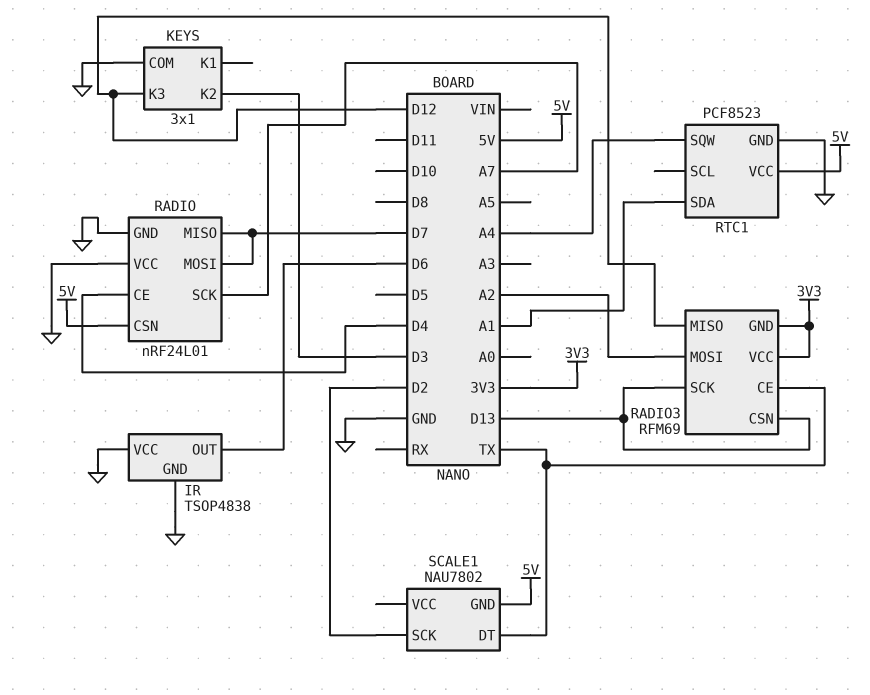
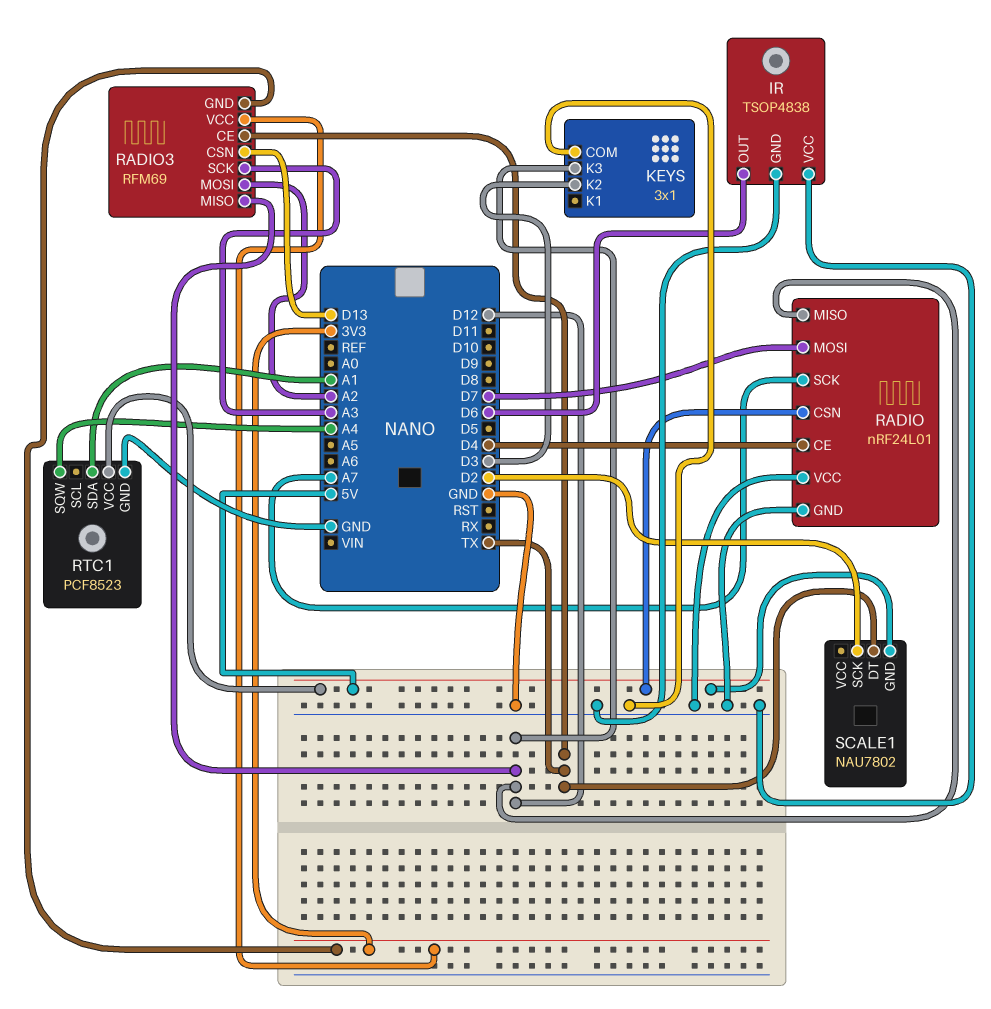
RADIO pin MISO: D7 -> D12
RADIO3 pin SCK: D13 -> A3

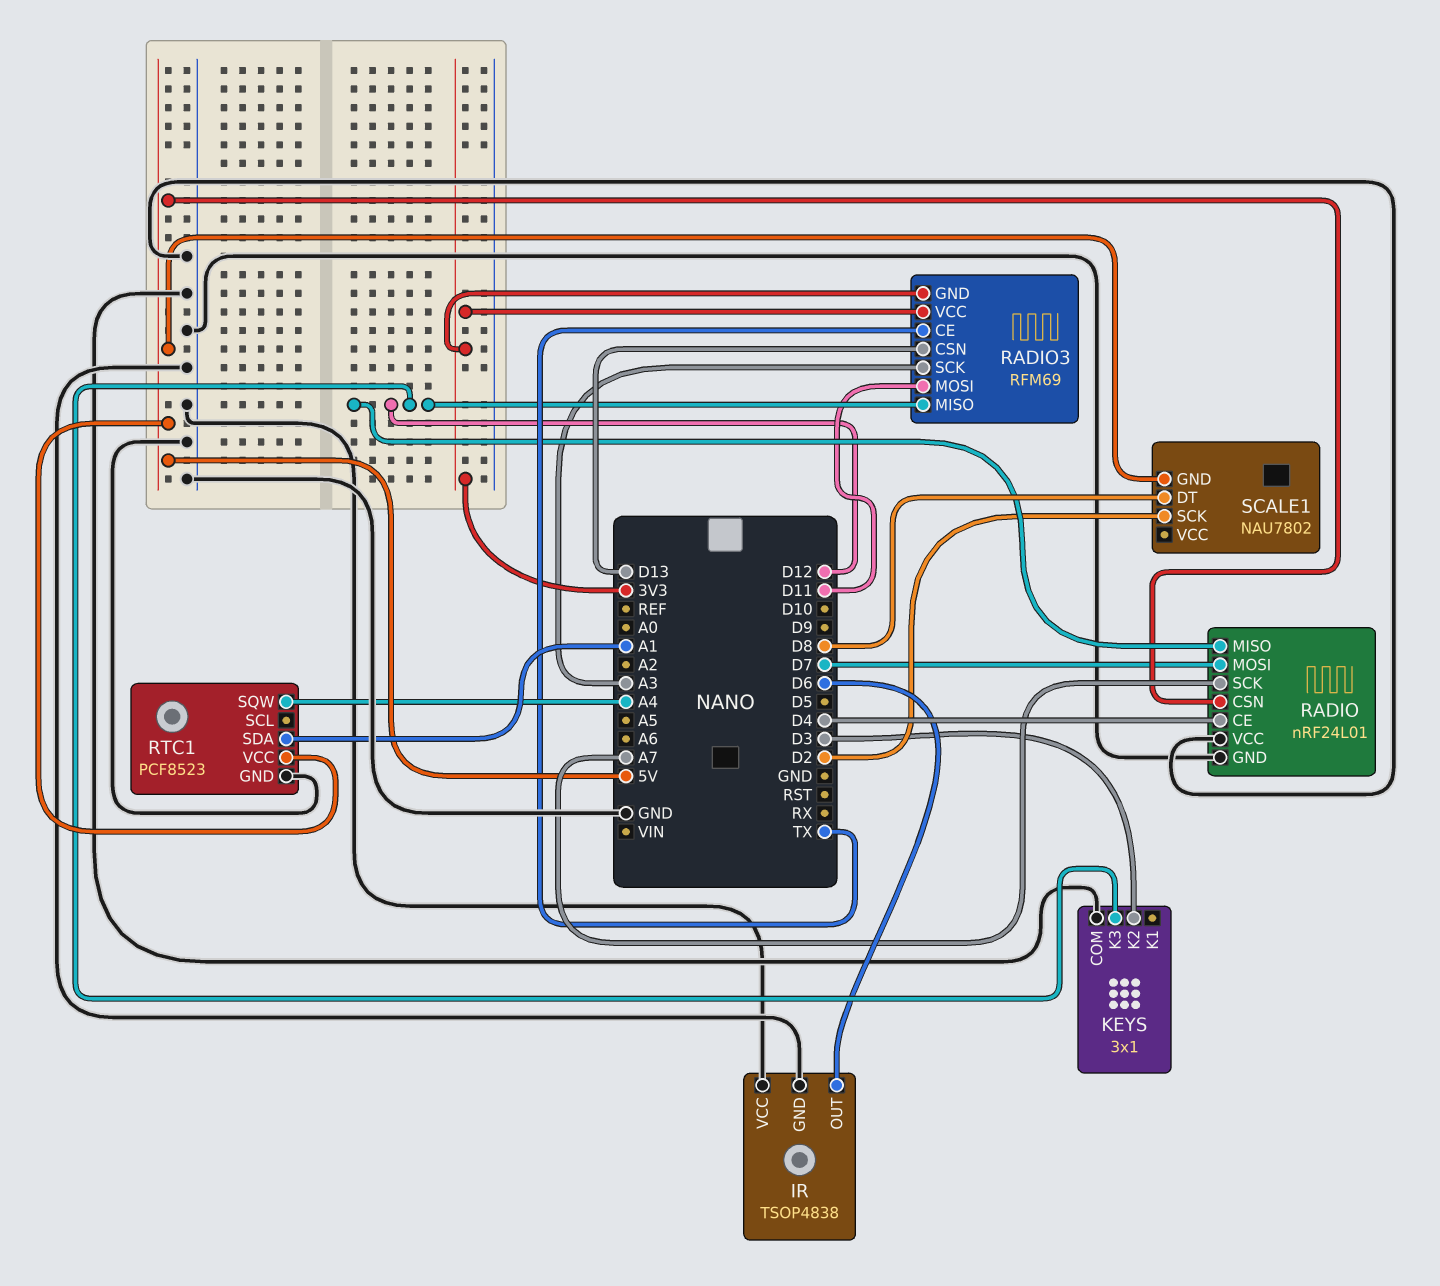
RADIO3 pin MOSI: A2 -> D11
SCALE1 pin DT: TX -> D8

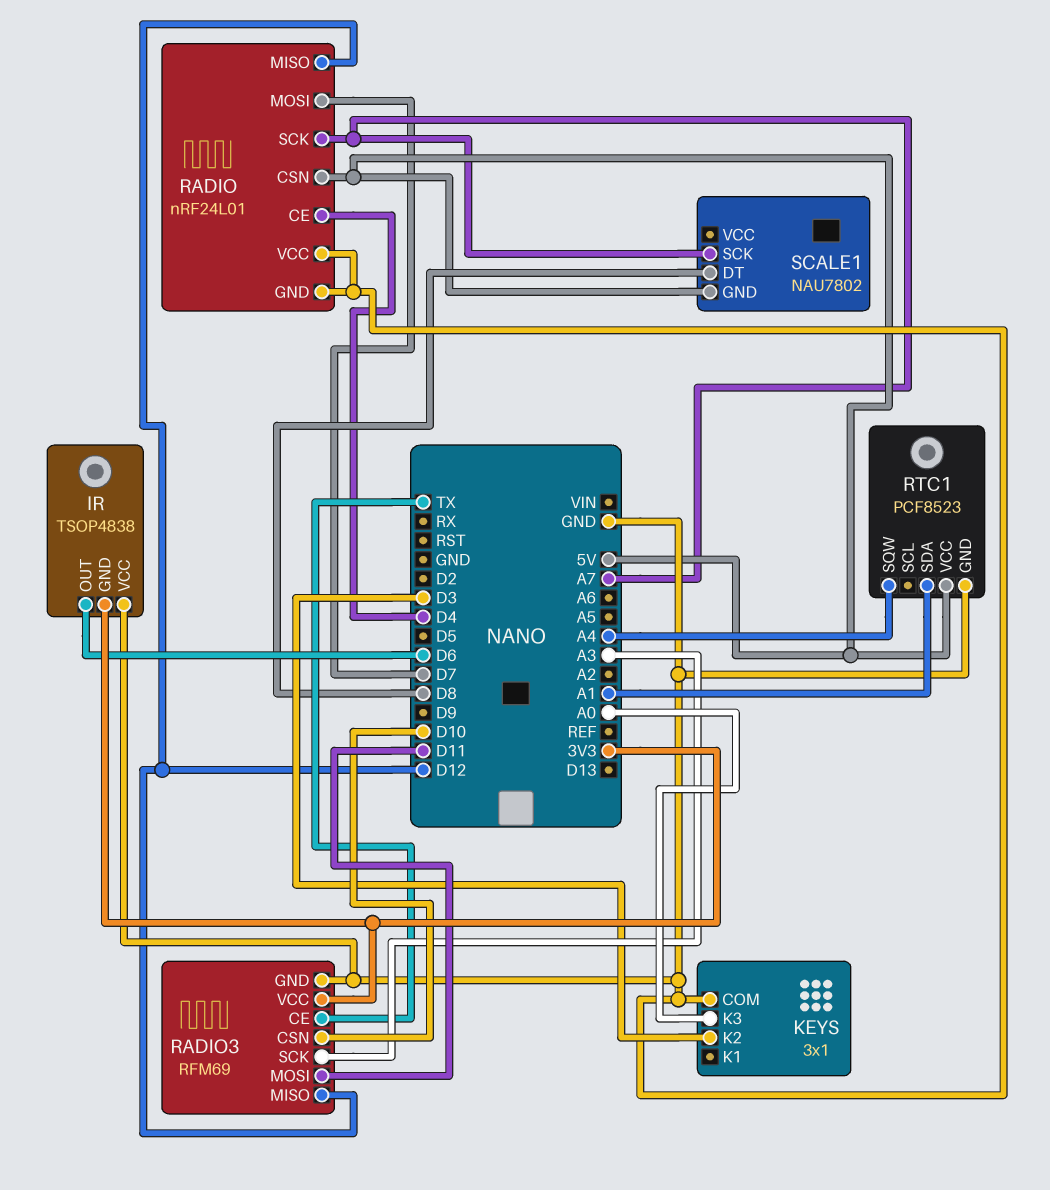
IR pin GND: GND -> 3V3
KEYS pin K3: D12 -> A0
RADIO3 pin CSN: D13 -> D10
RADIO3 pin GND: 3V3 -> GND
SCALE1 pin SCK: D2 -> A7

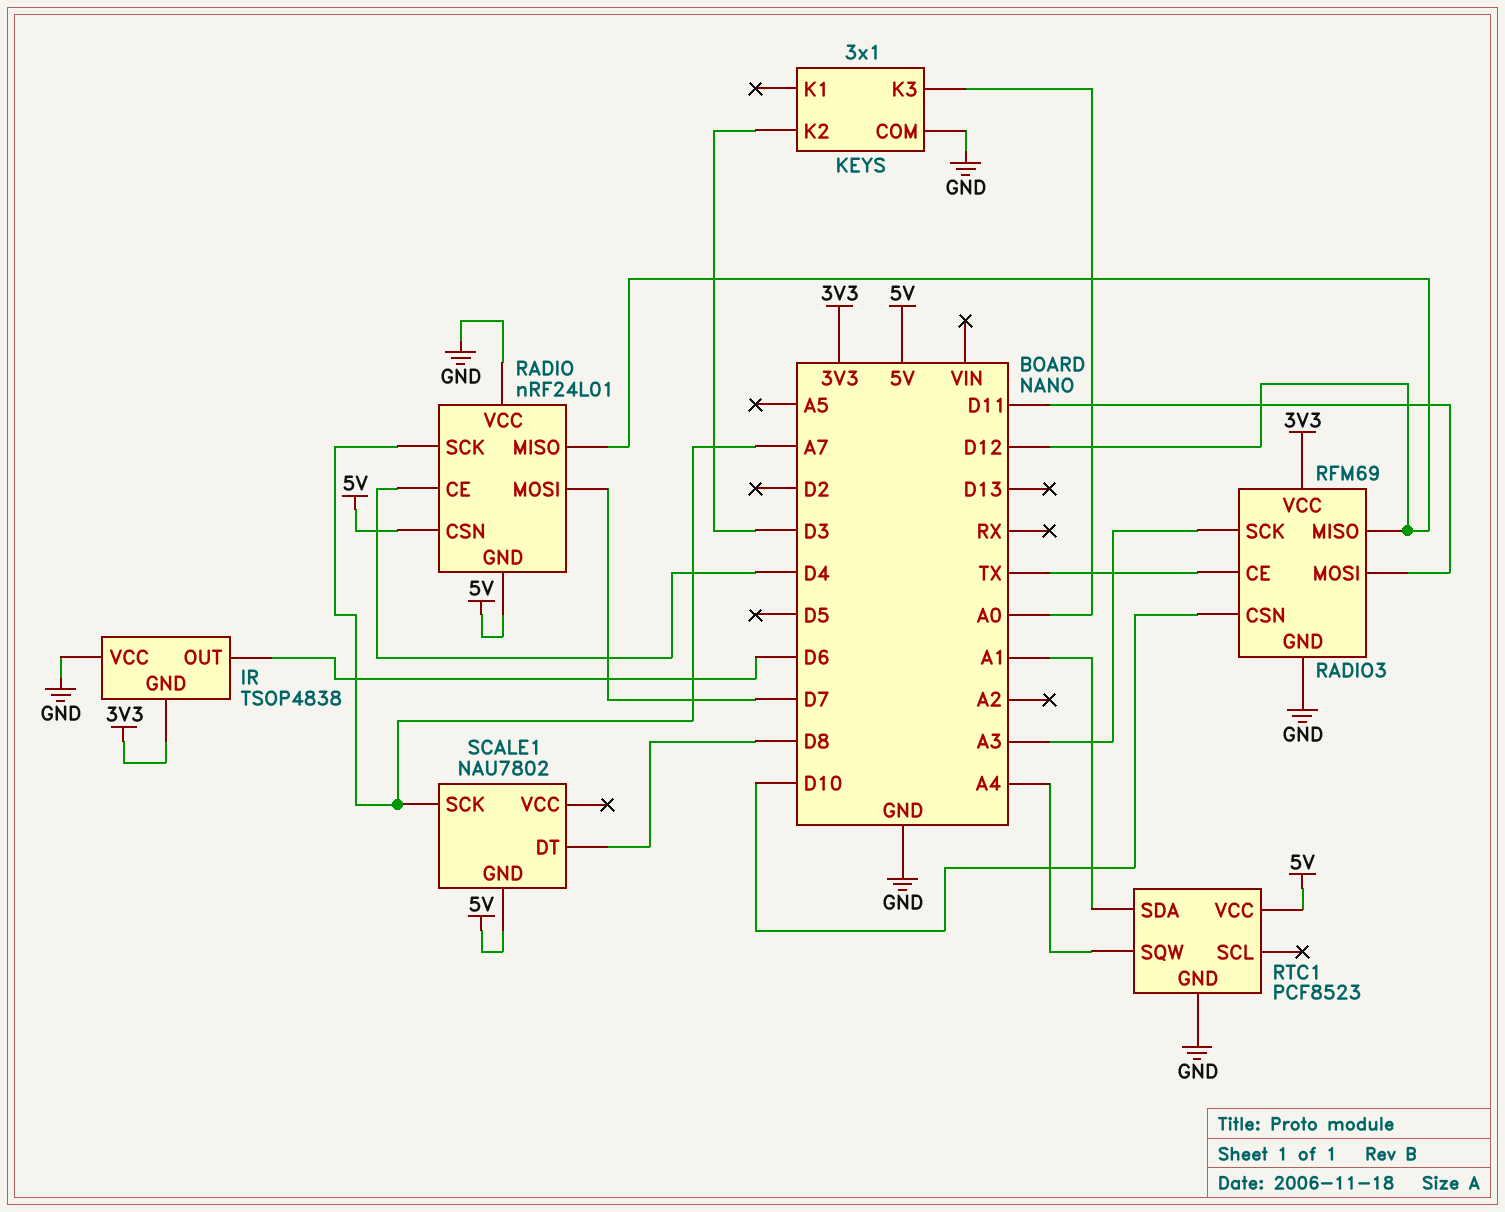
RADIO pin GND: GND -> 5V

